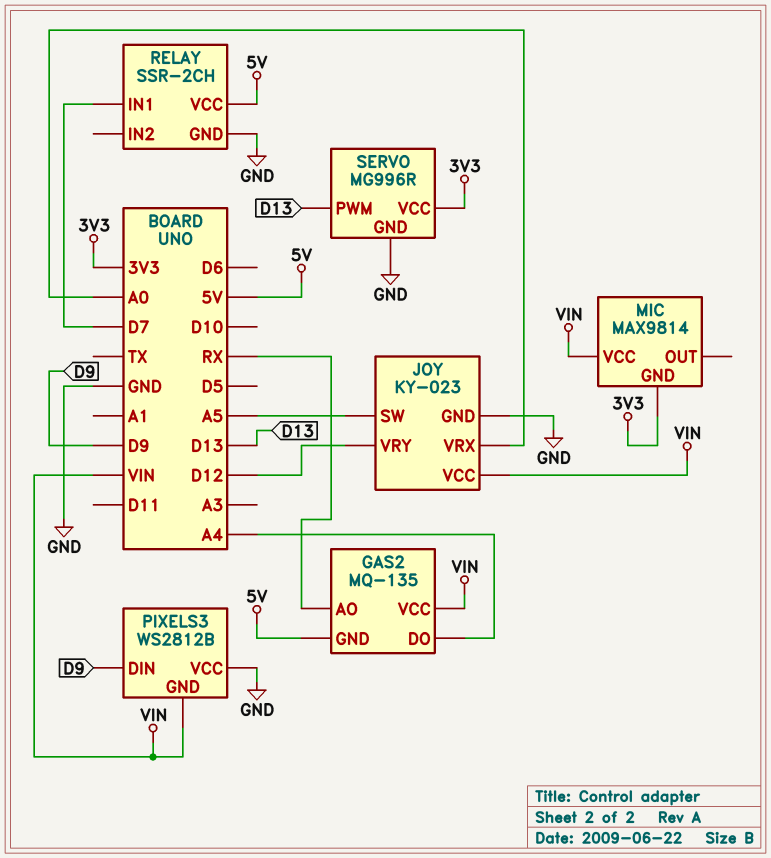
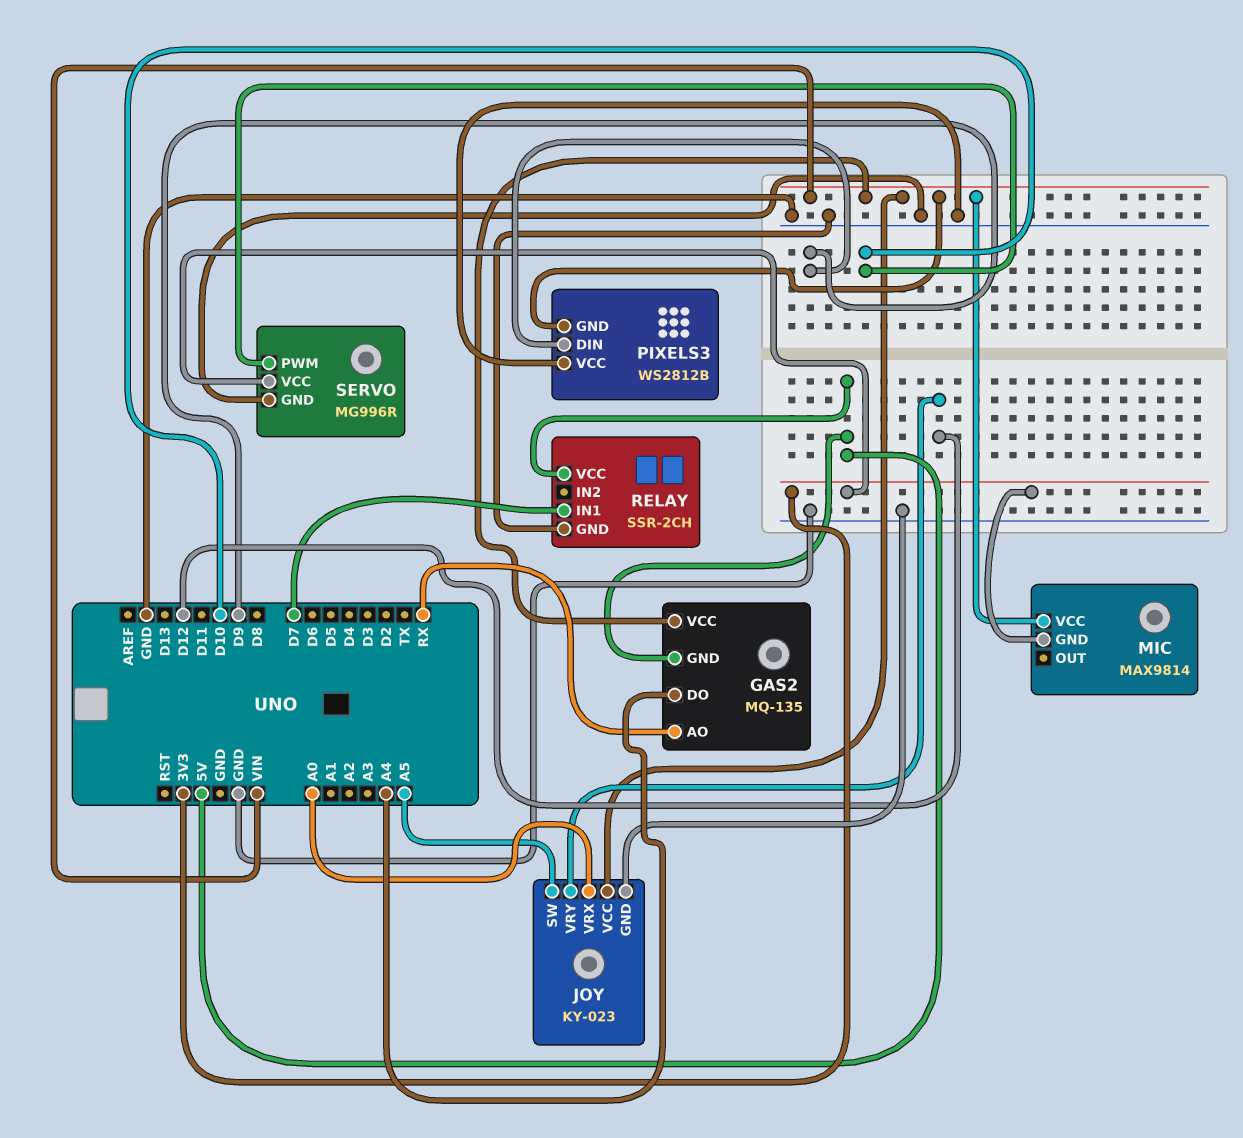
SERVO pin PWM: D13 -> D10

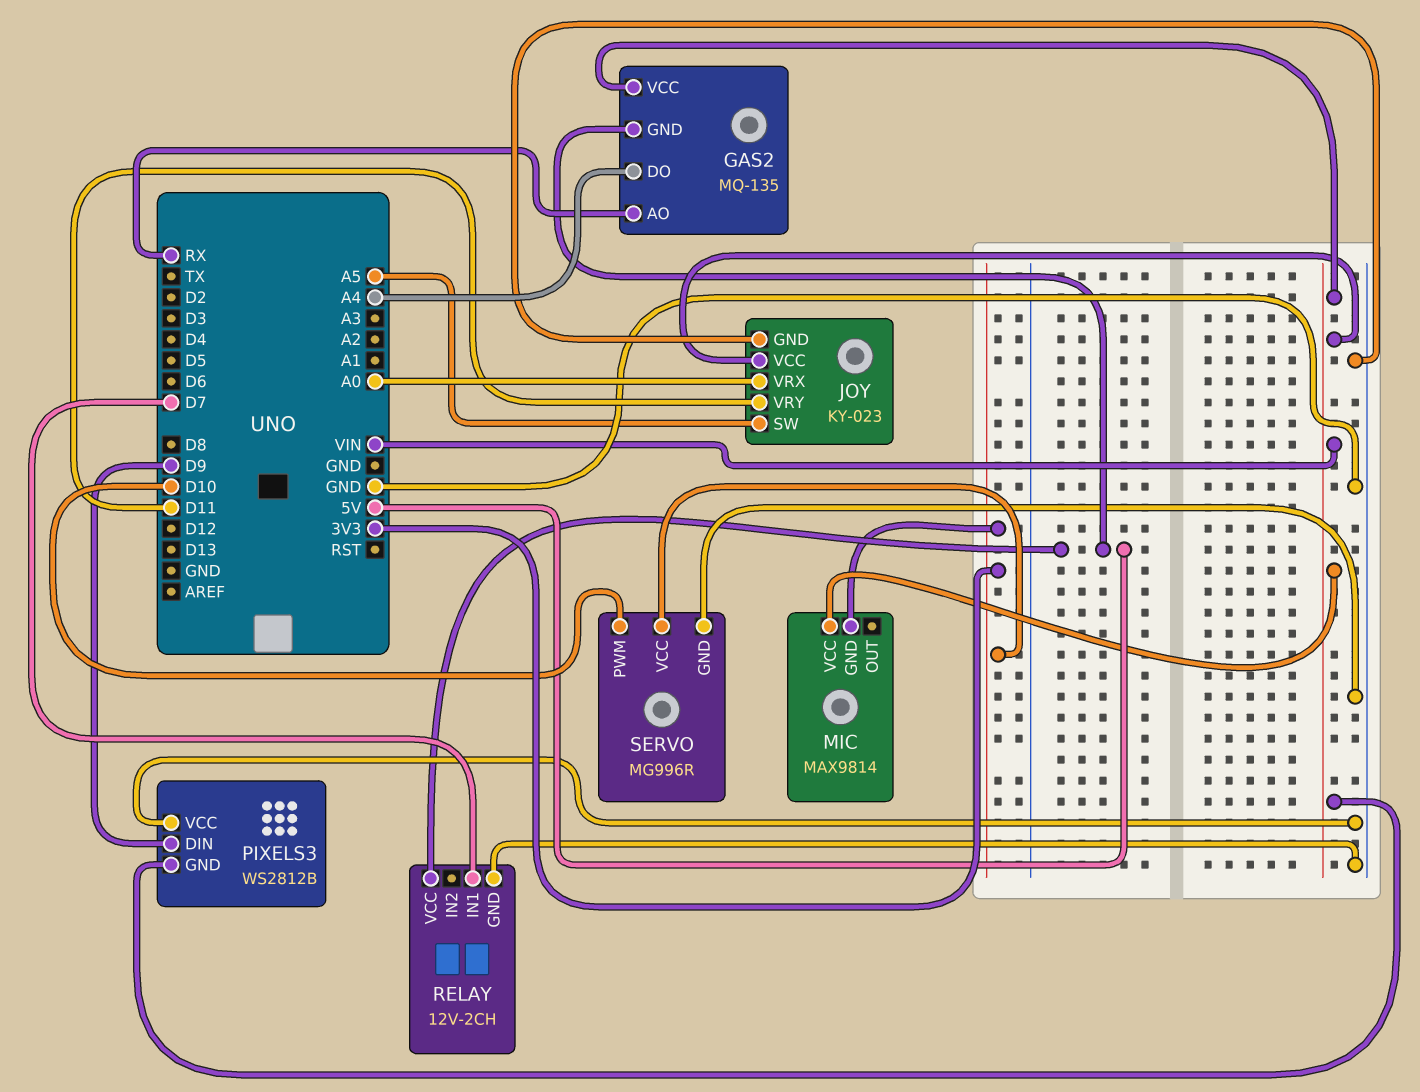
JOY pin VRY: D12 -> D11
RELAY: SSR-2CH -> 12V-2CH

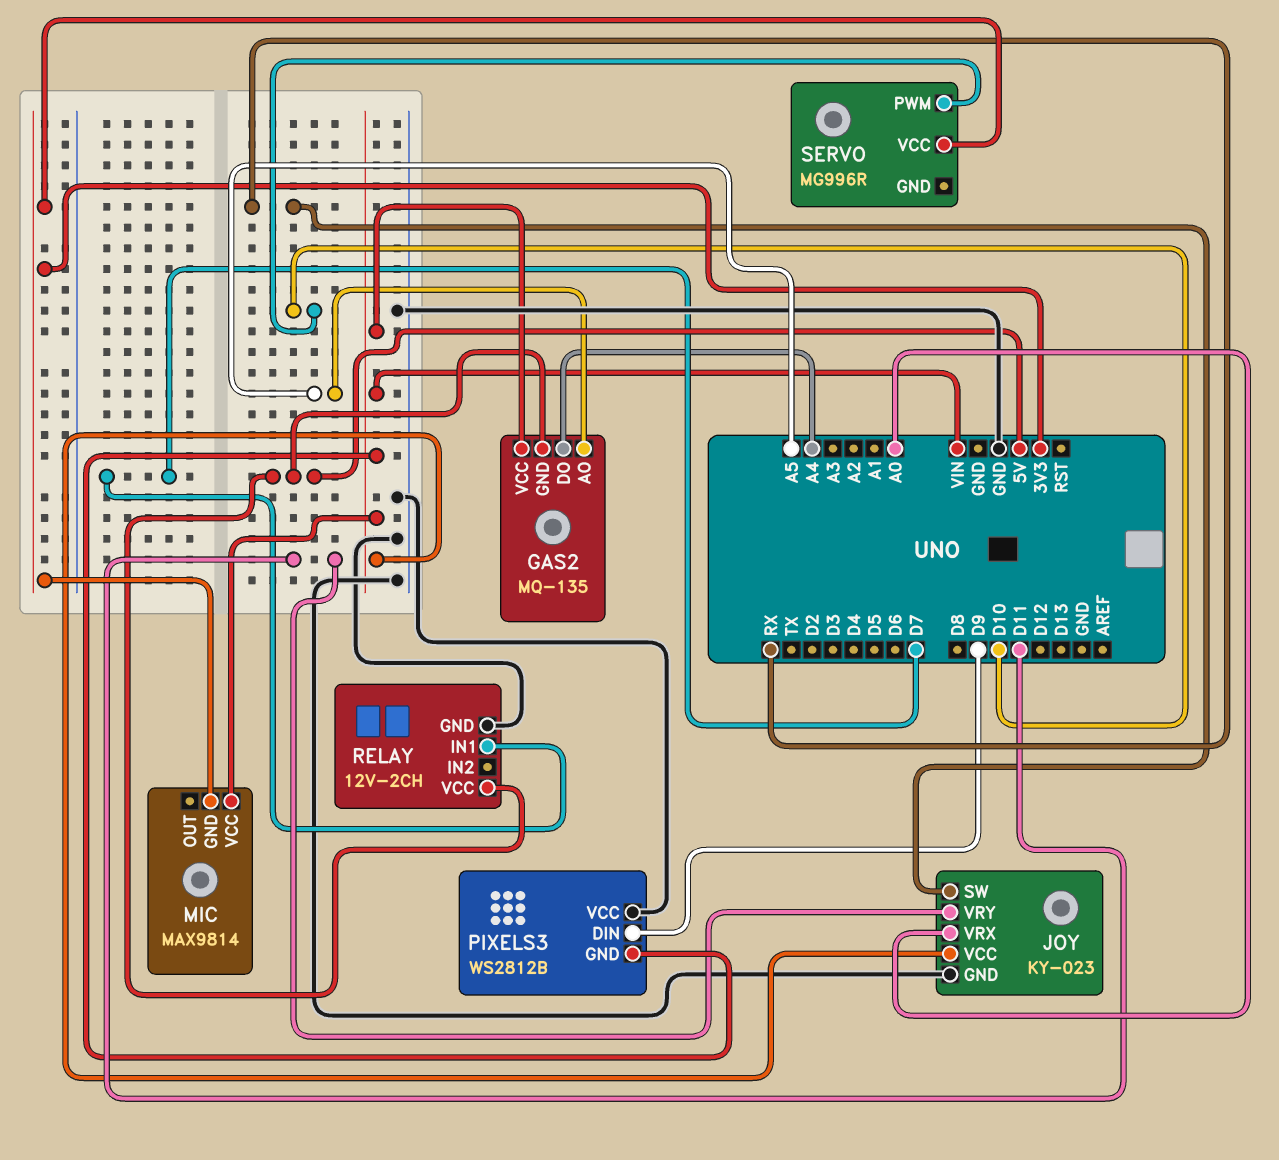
GAS2 pin AO: RX -> A5
JOY pin SW: A5 -> RX
SERVO pin GND: GND -> none

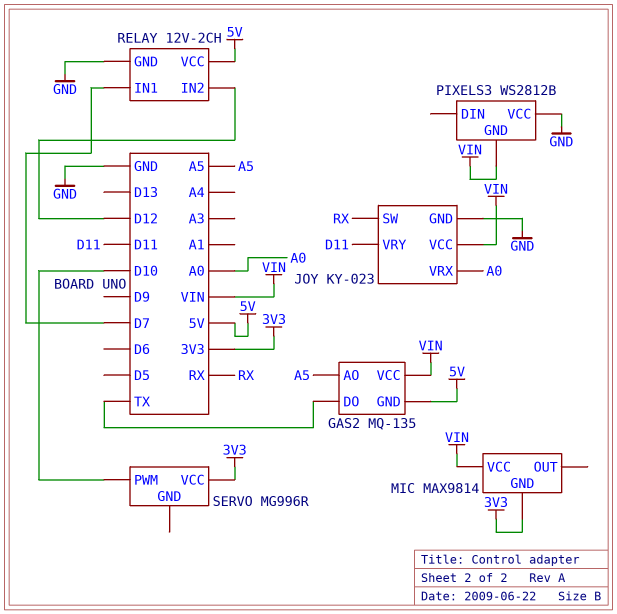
GAS2 pin DO: A4 -> TX
PIXELS3 pin DIN: D9 -> none
RELAY pin IN2: none -> D12

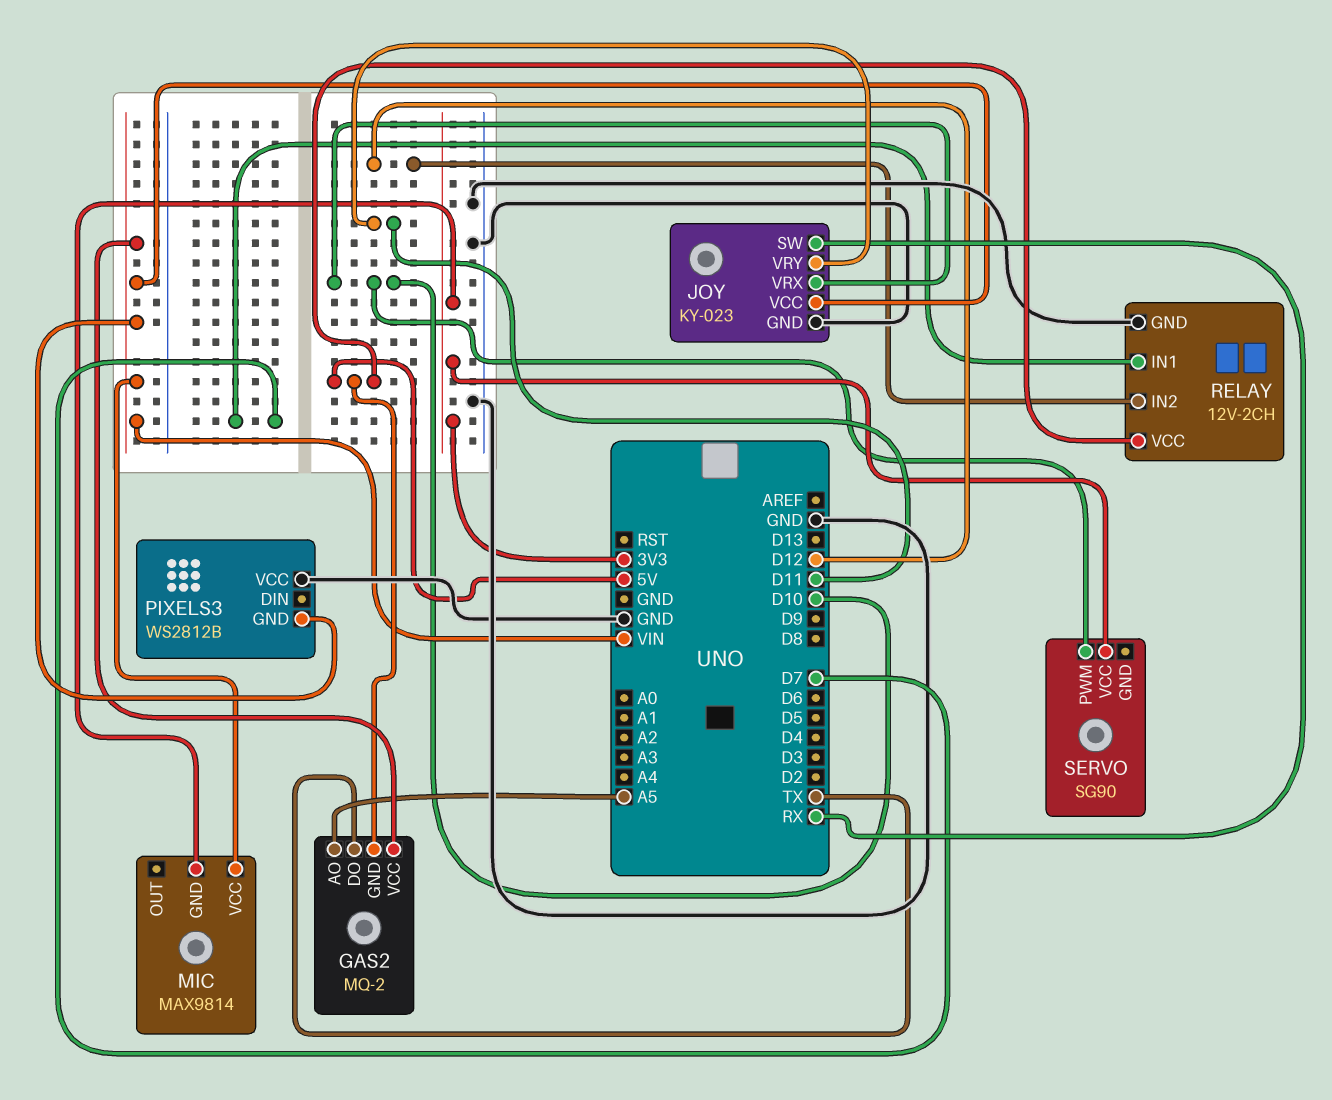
GAS2: MQ-135 -> MQ-2
JOY pin VRX: A0 -> D10
SERVO: MG996R -> SG90

